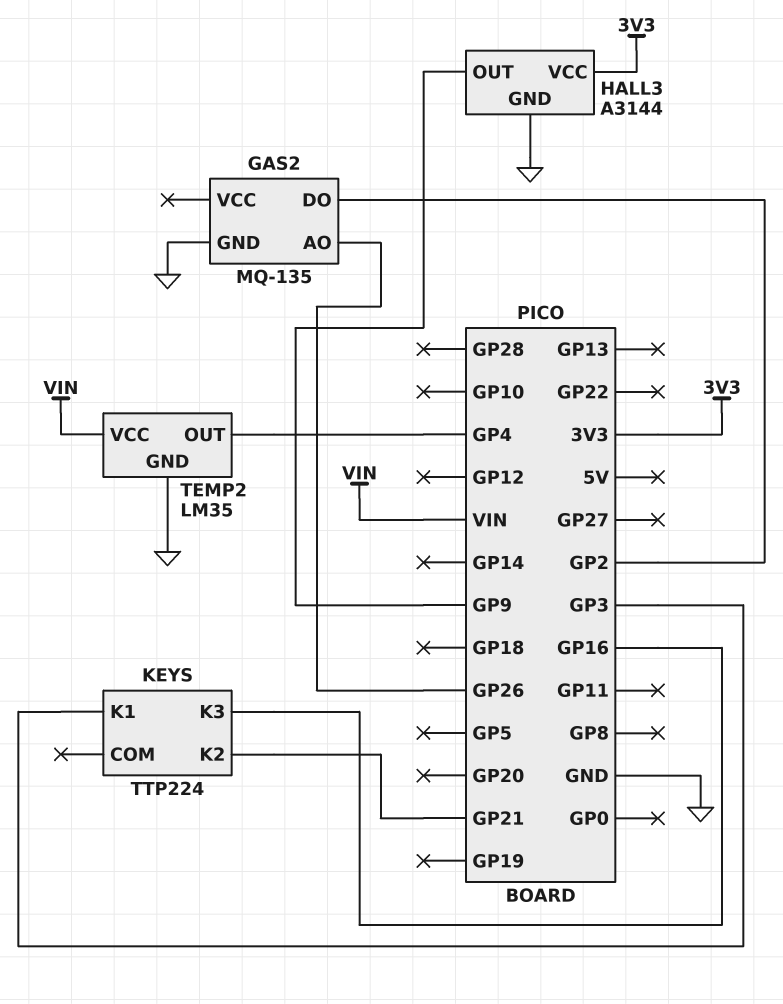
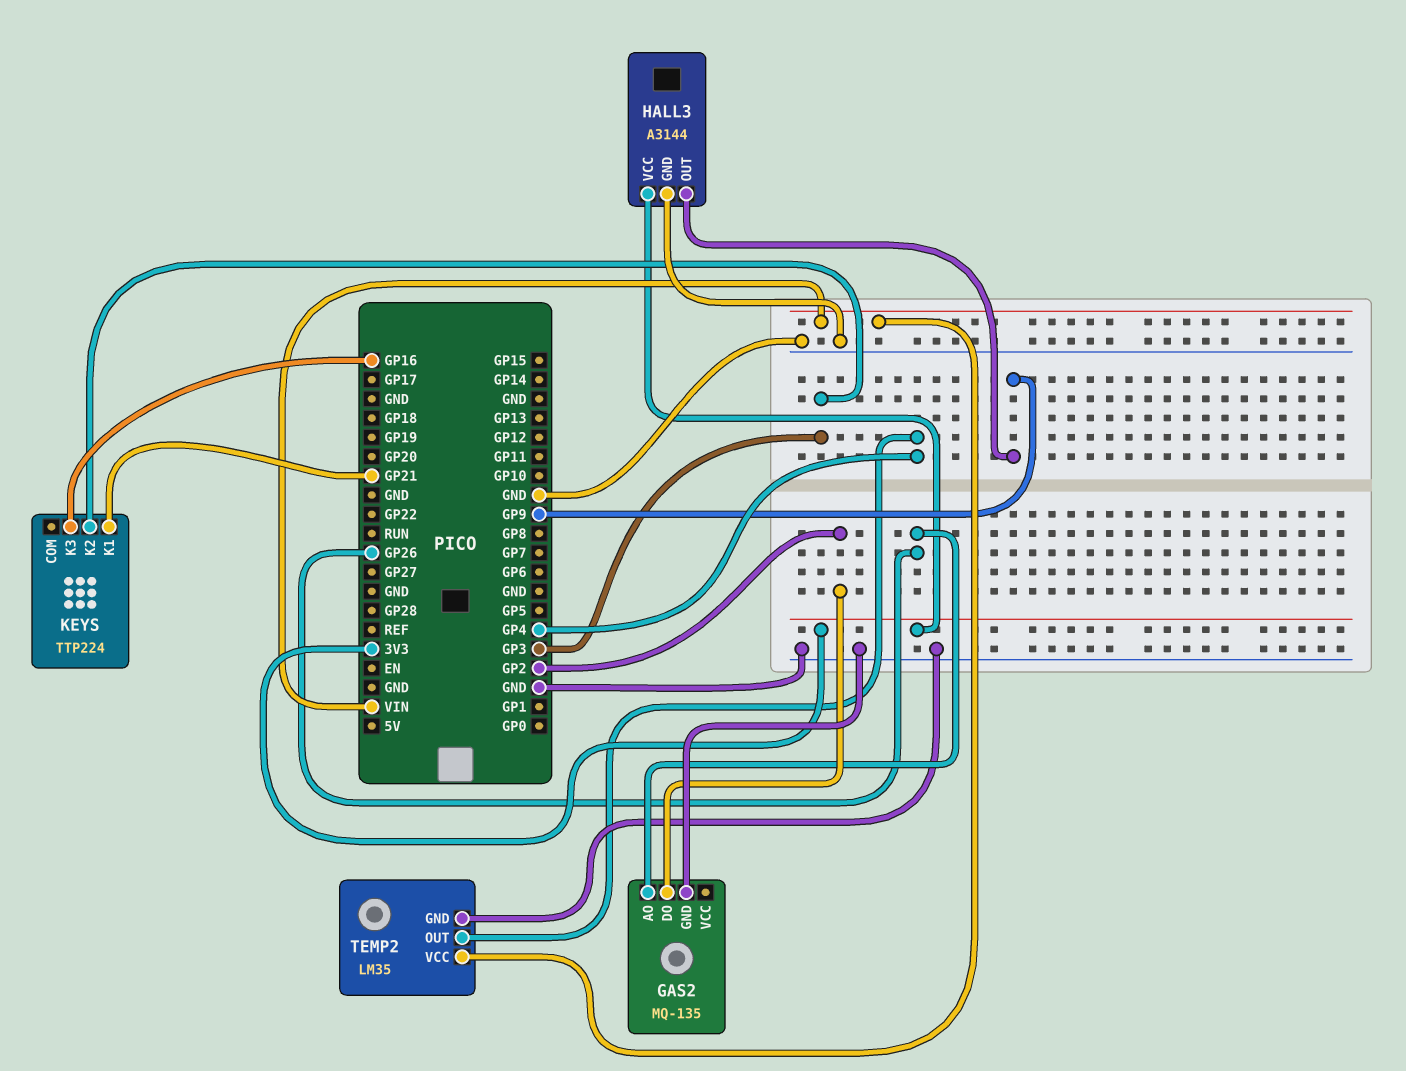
KEYS pin K1: GP3 -> GP21
KEYS pin K2: GP21 -> GP3

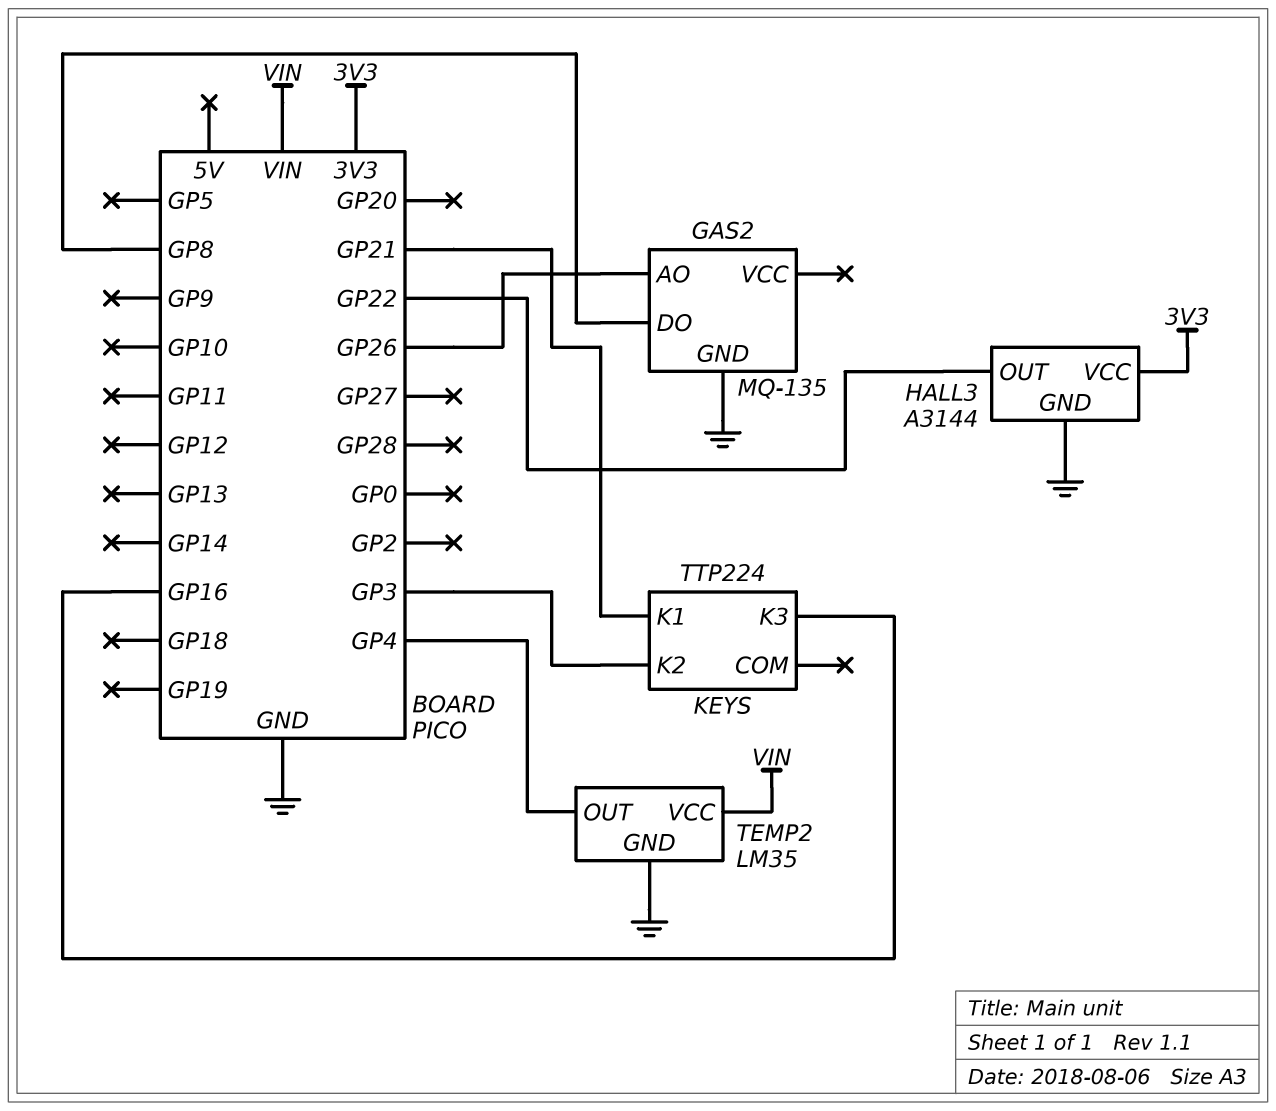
GAS2 pin DO: GP2 -> GP8
HALL3 pin OUT: GP9 -> GP22

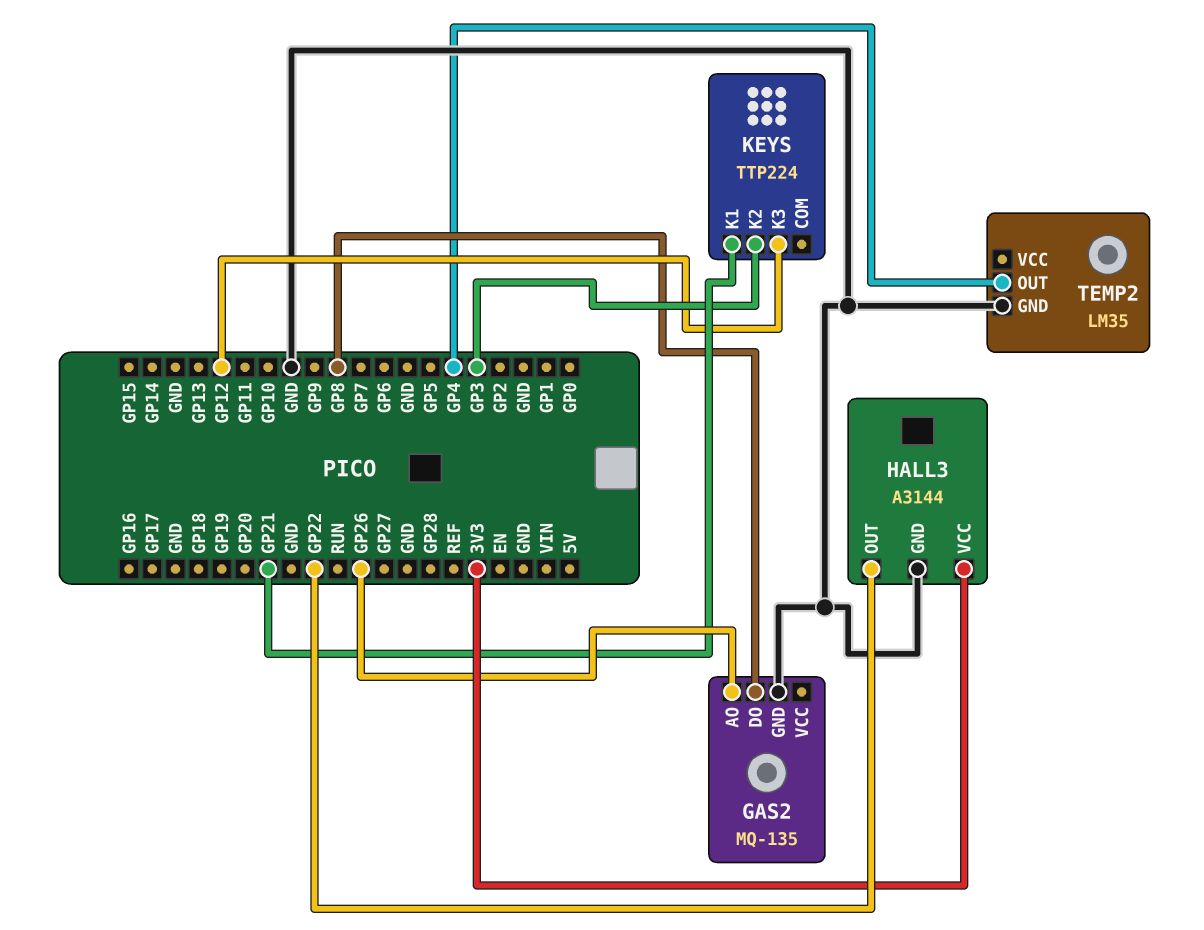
KEYS pin K3: GP16 -> GP12
TEMP2 pin VCC: VIN -> none

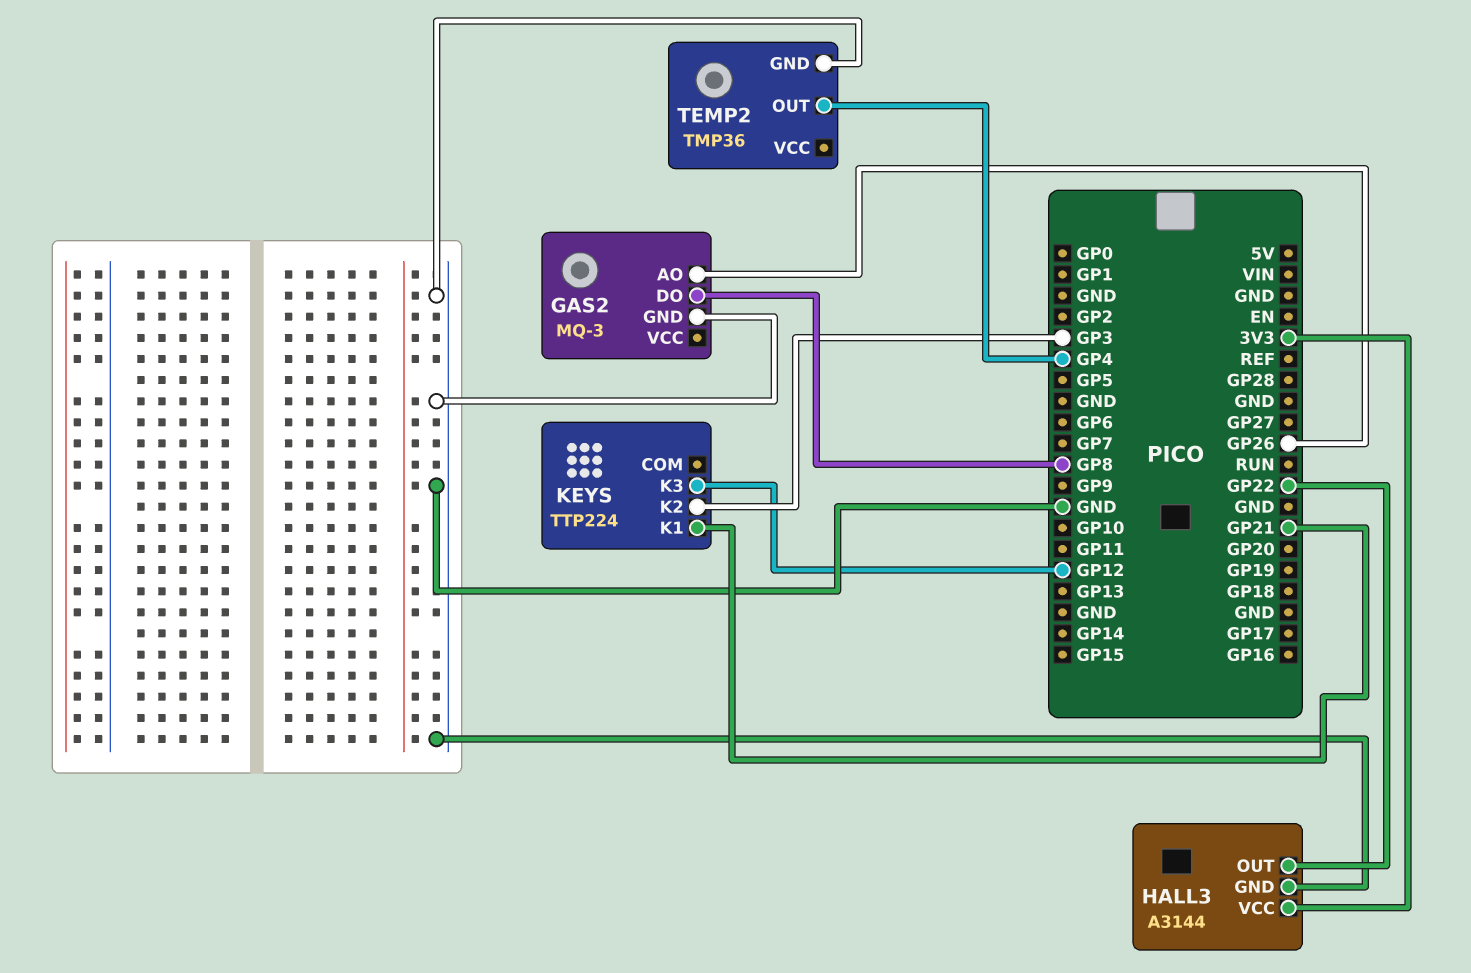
GAS2: MQ-135 -> MQ-3
TEMP2: LM35 -> TMP36

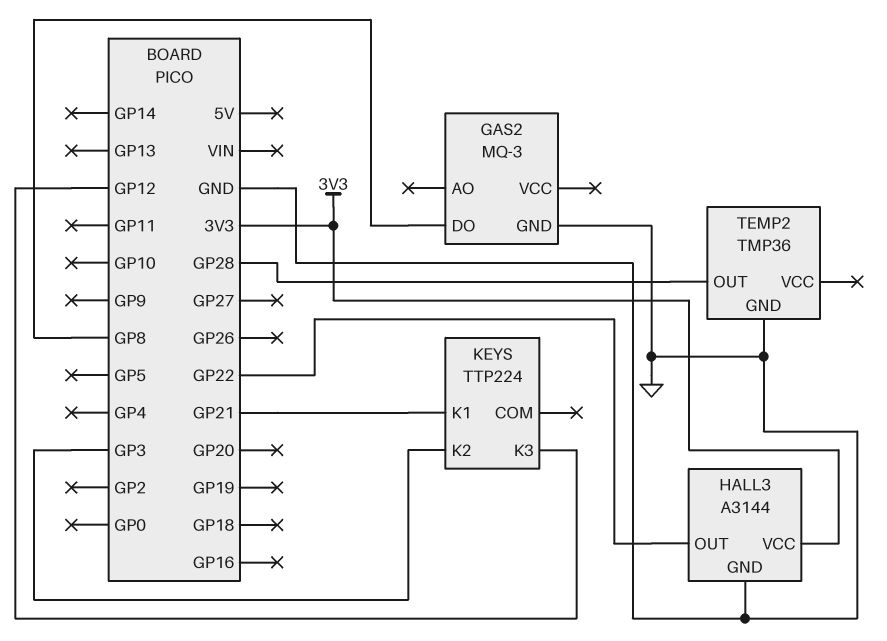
GAS2 pin AO: GP26 -> none
TEMP2 pin OUT: GP4 -> GP28

